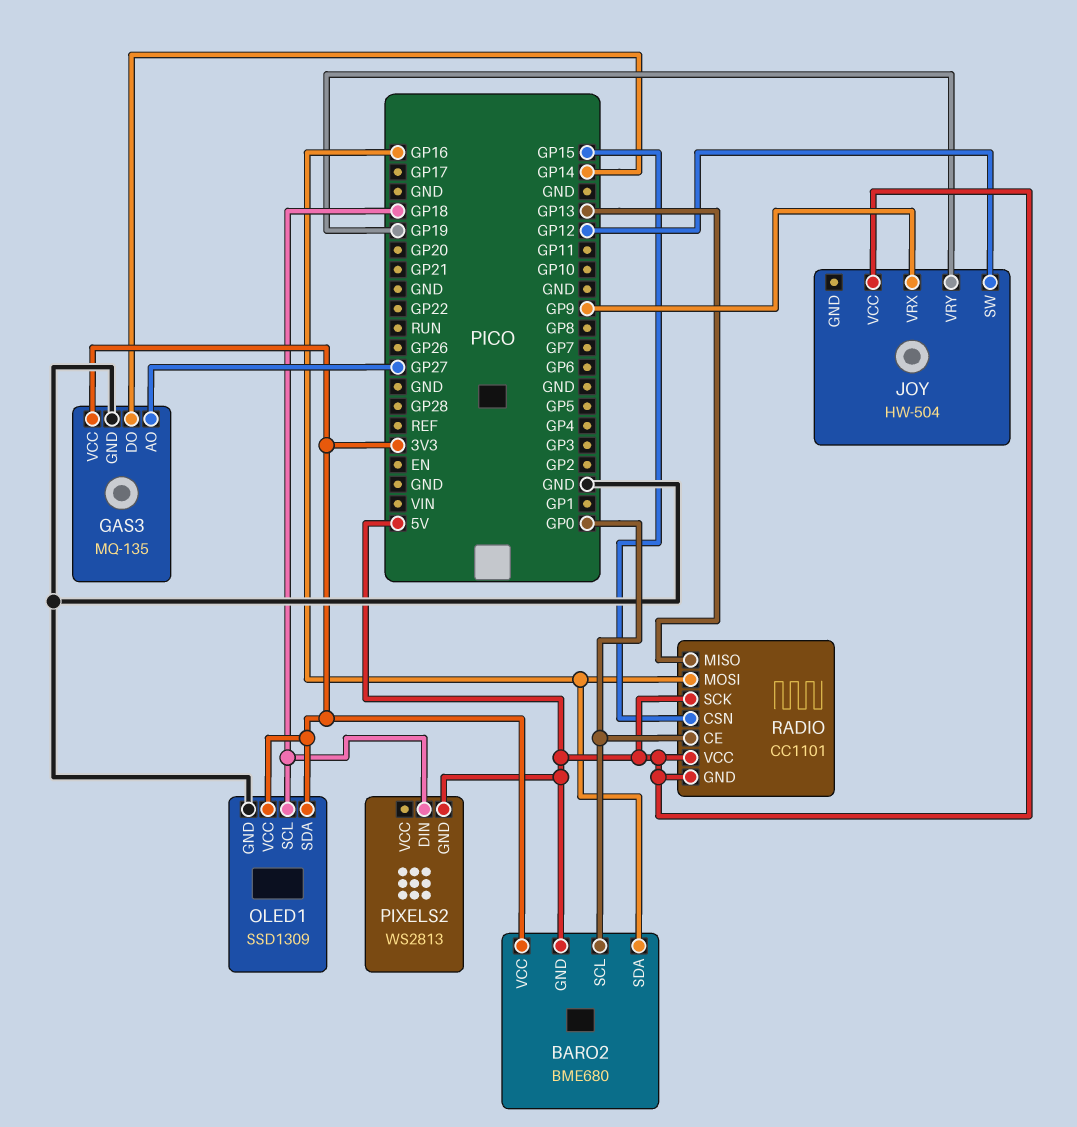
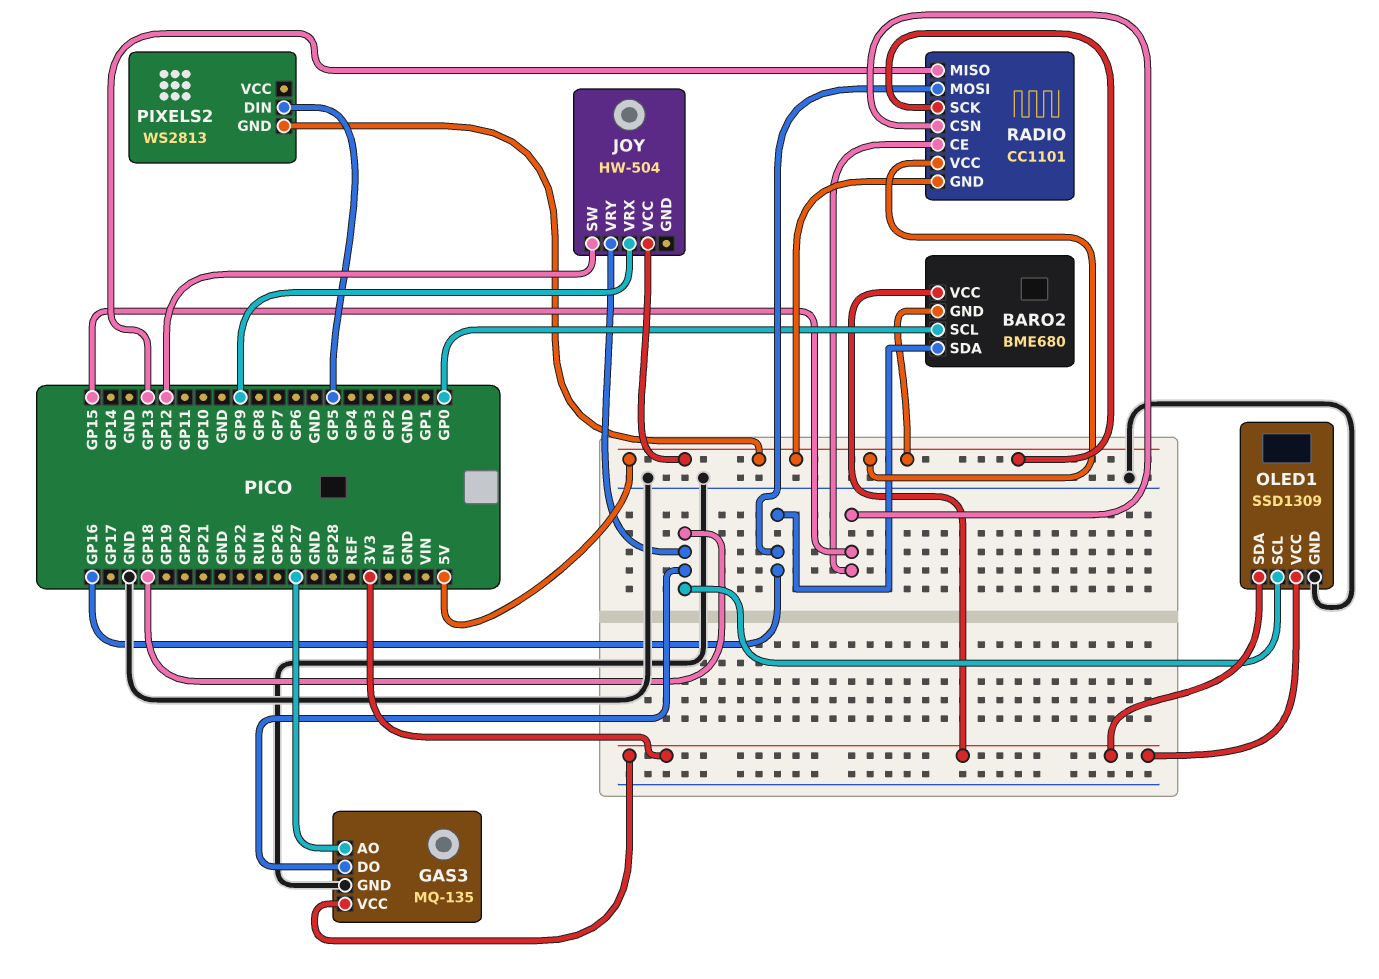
GAS3 pin DO: GP14 -> GP18
JOY pin VRY: GP19 -> GP18
PIXELS2 pin DIN: GP18 -> GP5
RADIO pin CE: GP0 -> GP15

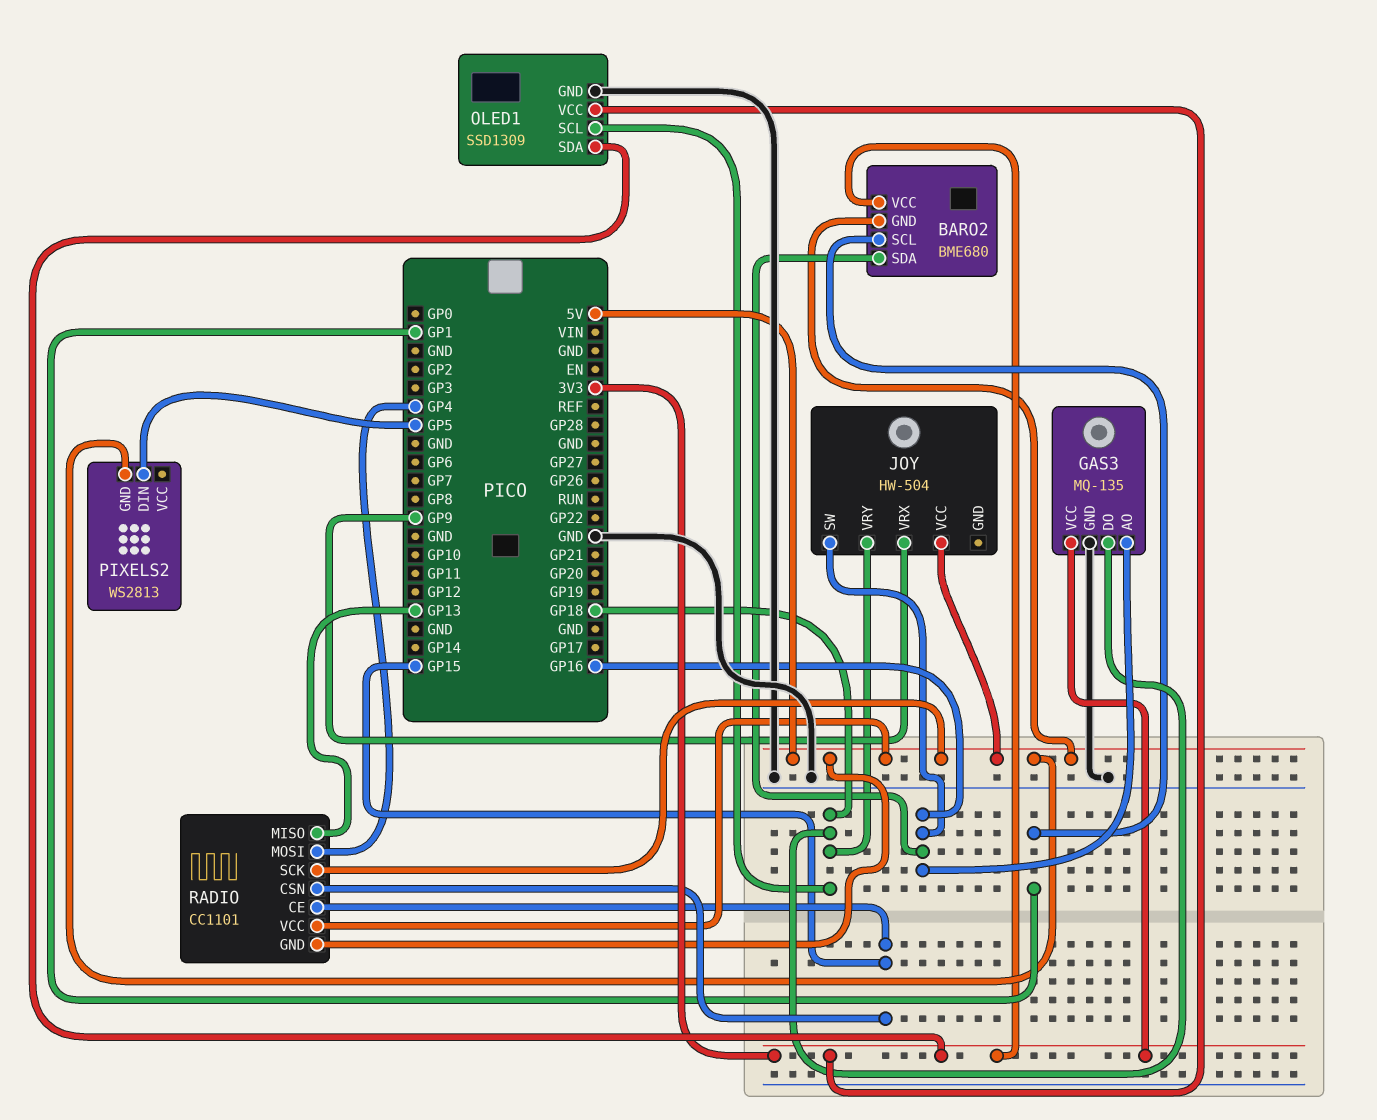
BARO2 pin SCL: GP0 -> GP1
GAS3 pin AO: GP27 -> GP16
JOY pin SW: GP12 -> GP16
RADIO pin MOSI: GP16 -> GP4

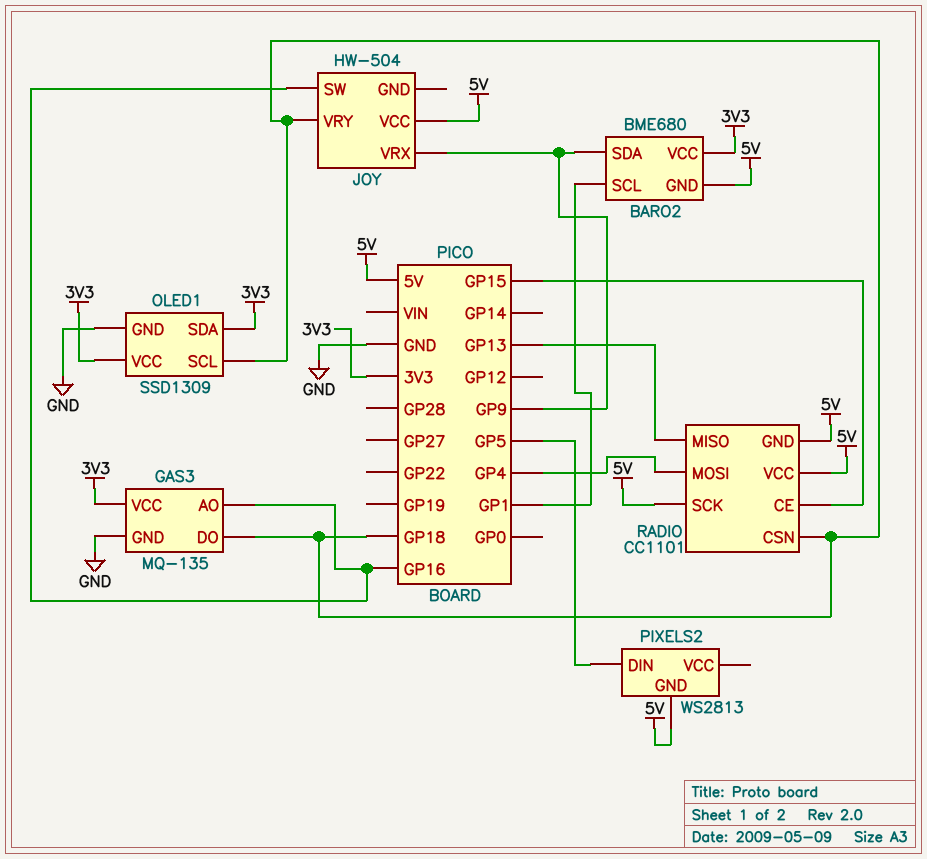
BARO2 pin SDA: GP16 -> GP9
RADIO pin CSN: GP15 -> GP18

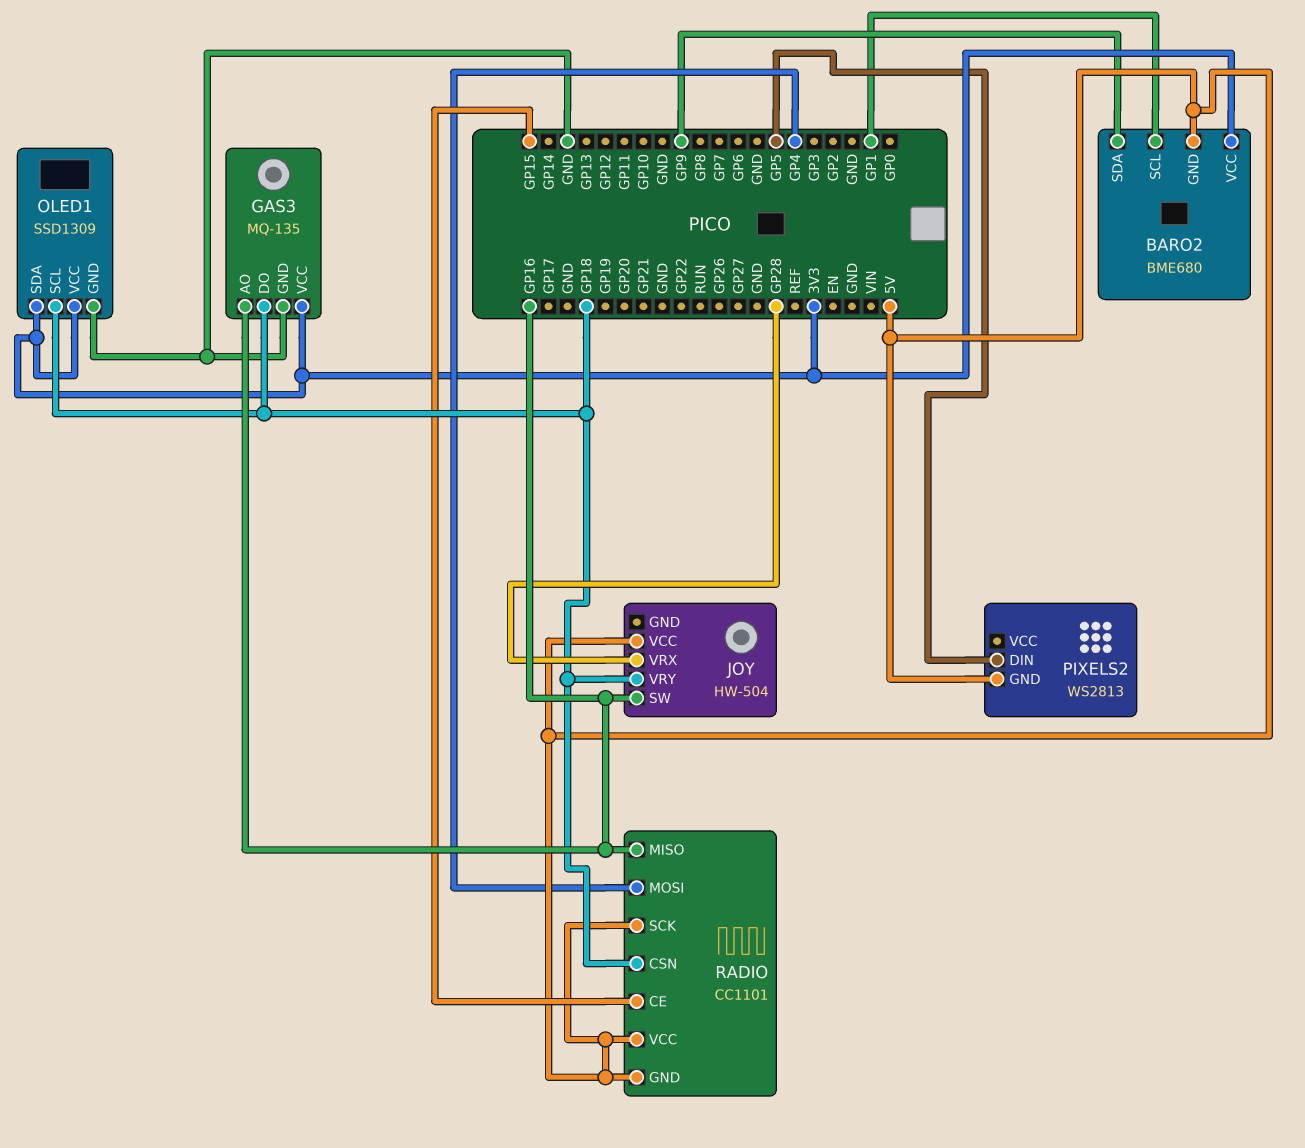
JOY pin VRX: GP9 -> GP28
RADIO pin MISO: GP13 -> GP16

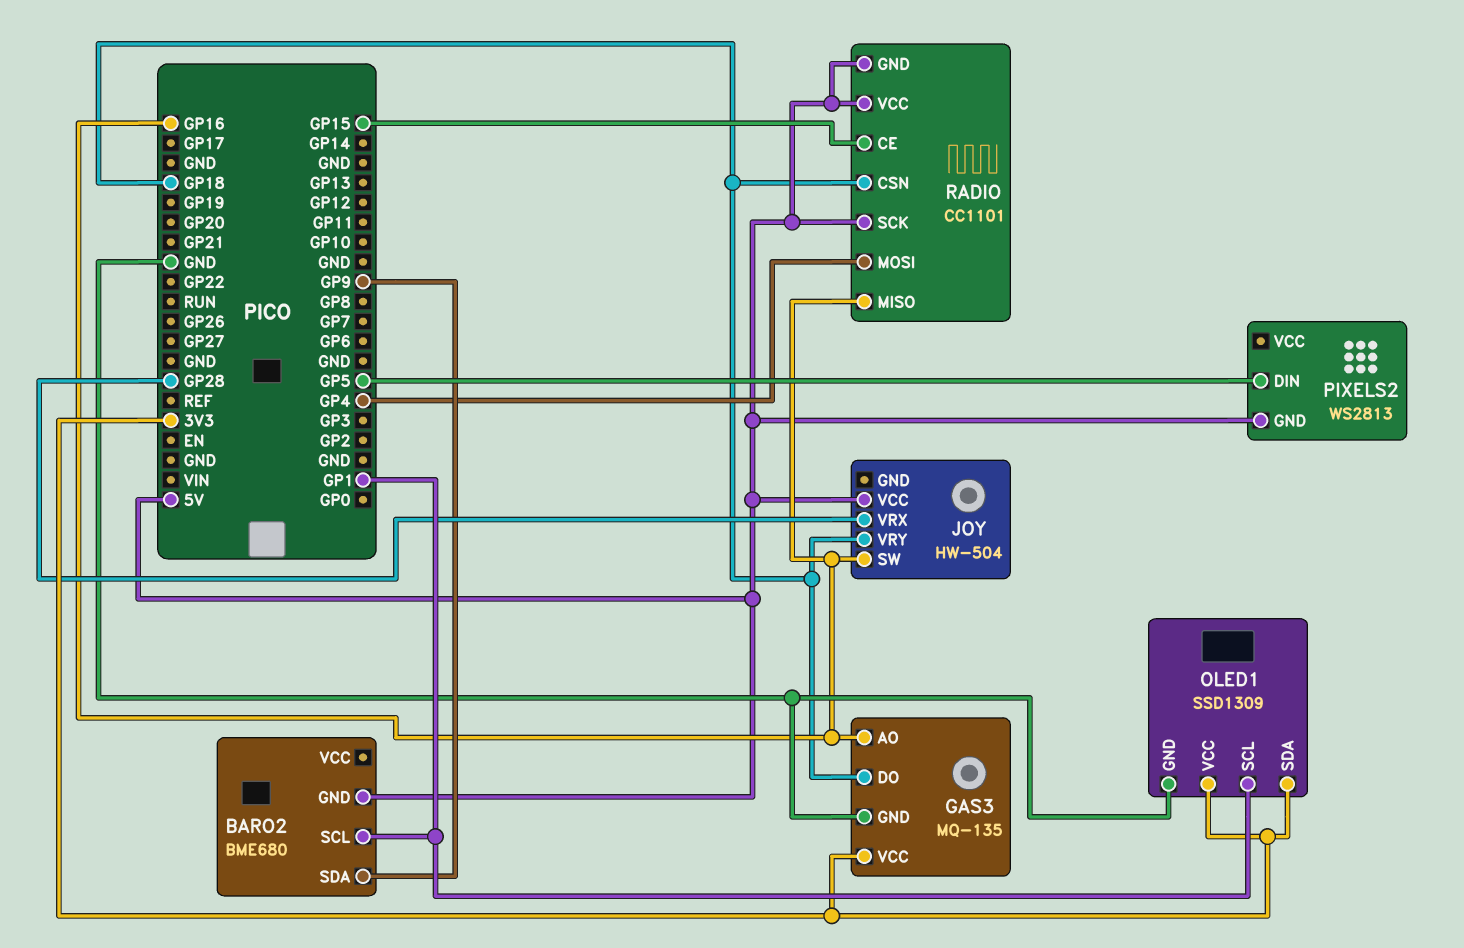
BARO2 pin VCC: 3V3 -> none
OLED1 pin SCL: GP18 -> GP1

